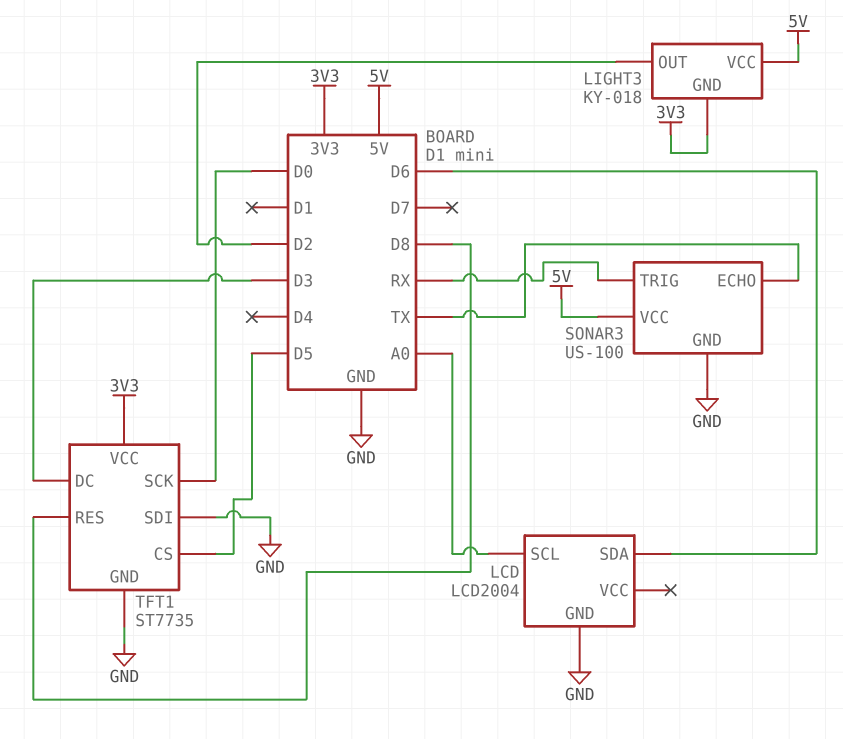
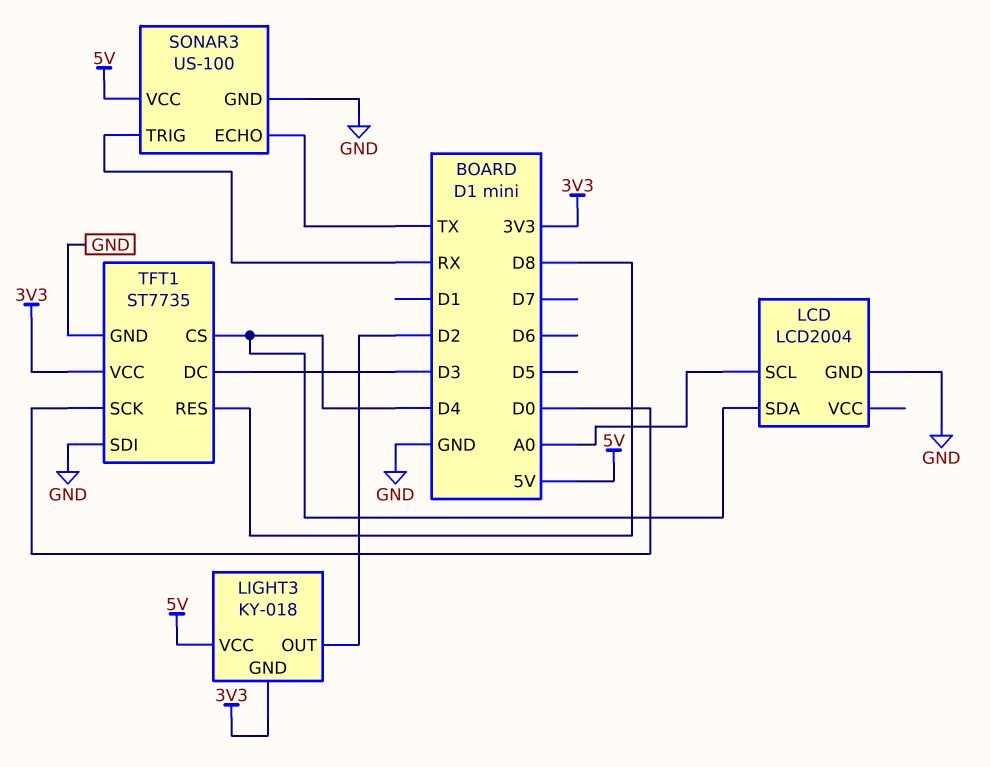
LCD pin SDA: D6 -> D4
TFT1 pin CS: D5 -> D4

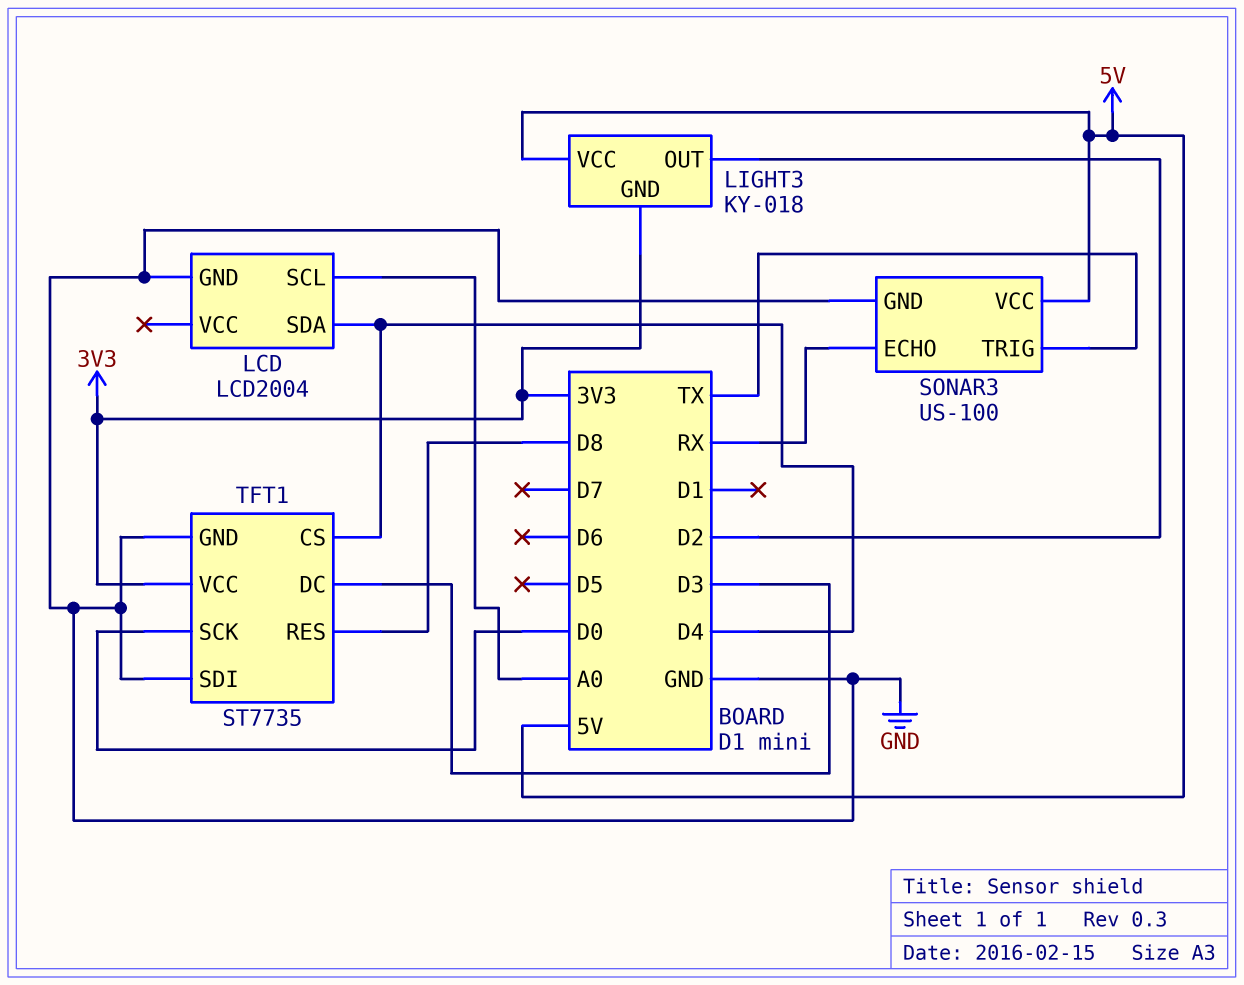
SONAR3 pin ECHO: TX -> RX
SONAR3 pin TRIG: RX -> TX

